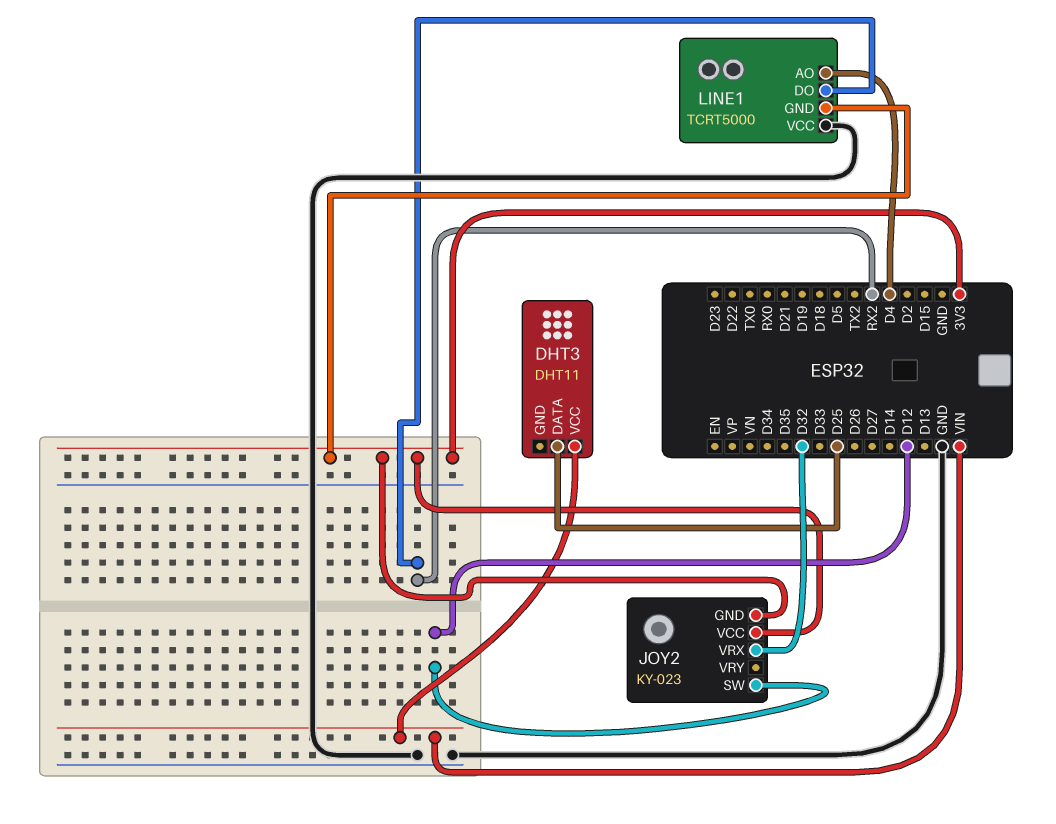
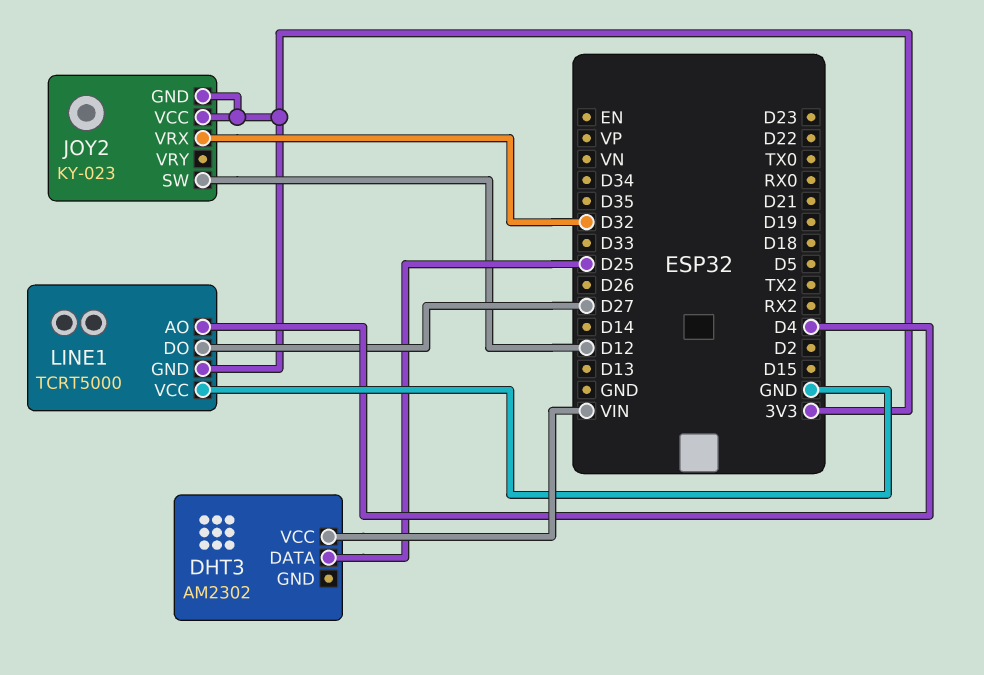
DHT3: DHT11 -> AM2302
LINE1 pin DO: RX2 -> D27

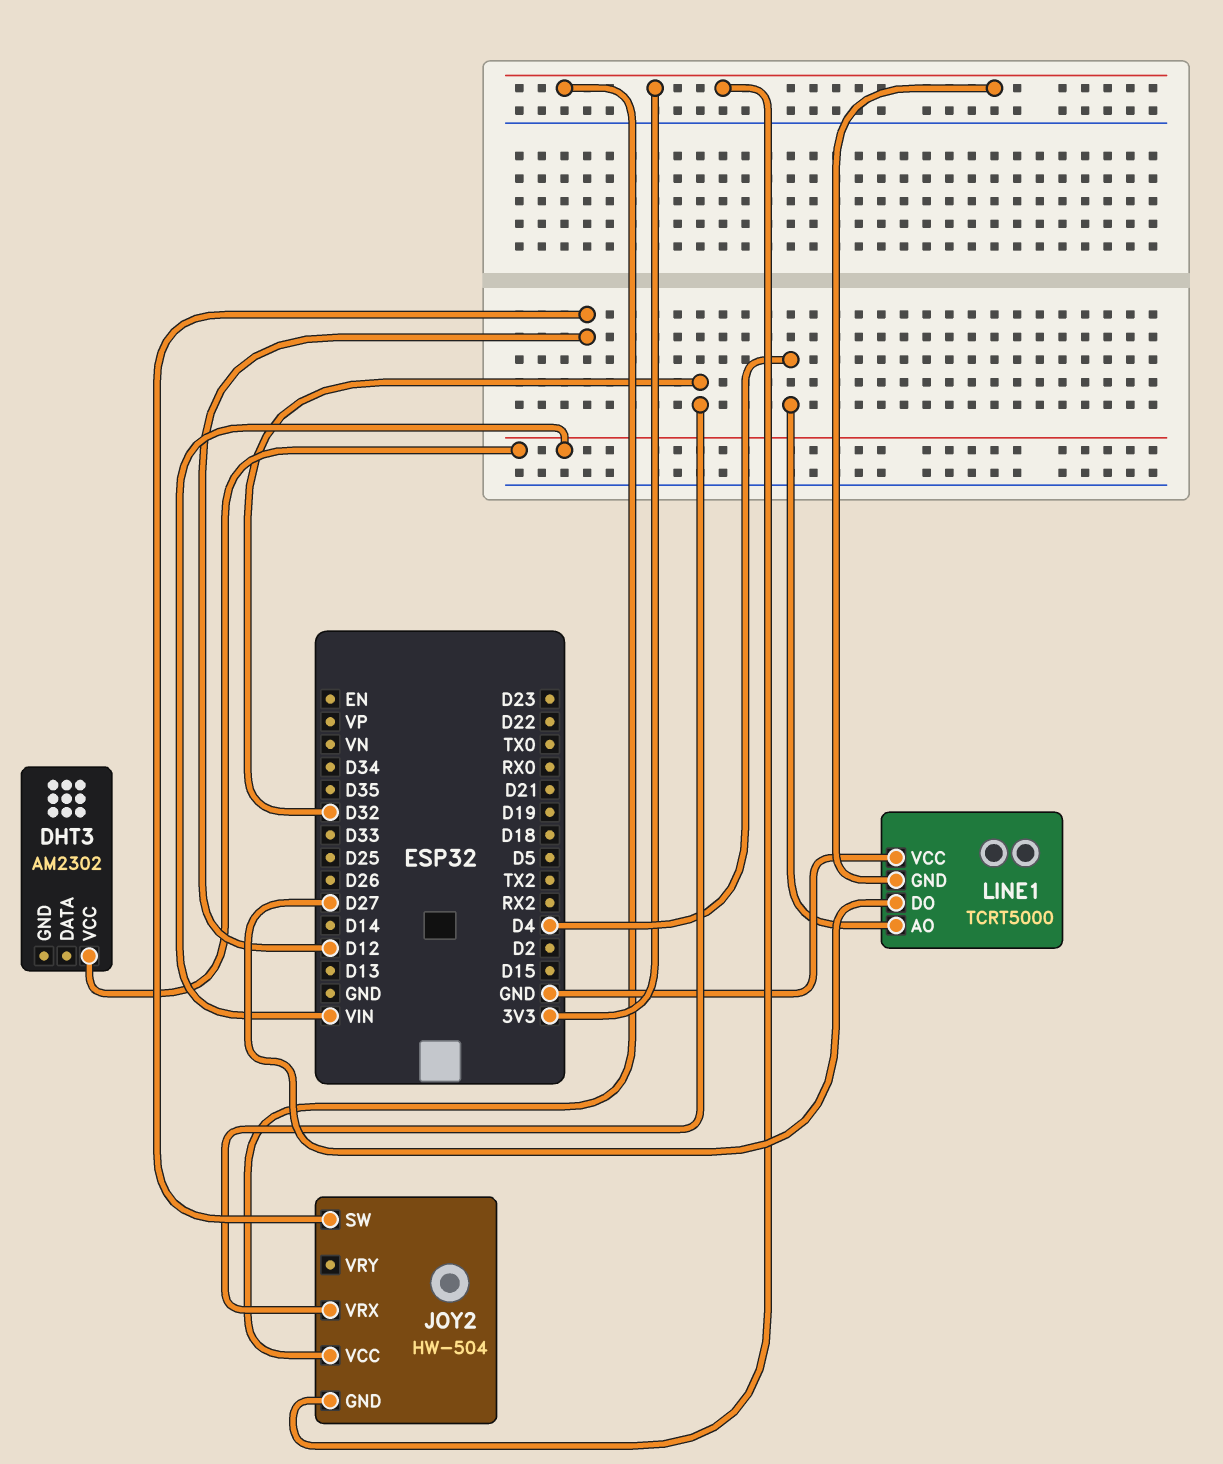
DHT3 pin DATA: D25 -> none
JOY2: KY-023 -> HW-504

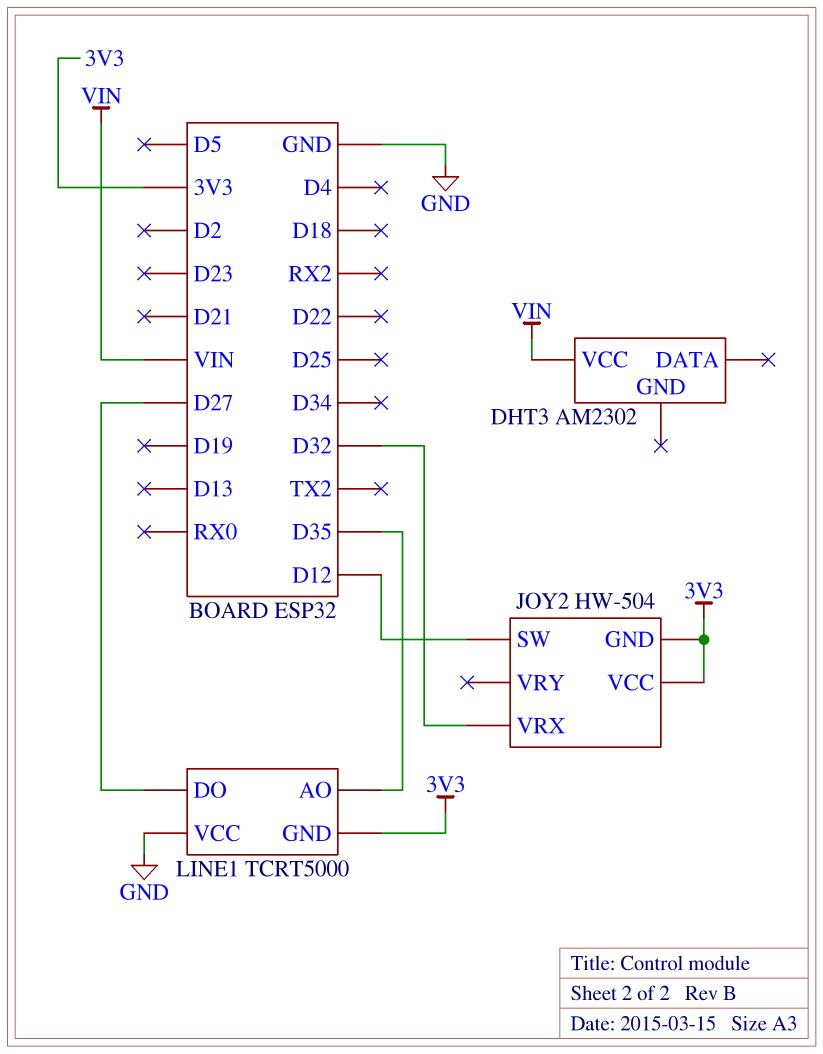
LINE1 pin AO: D4 -> D35

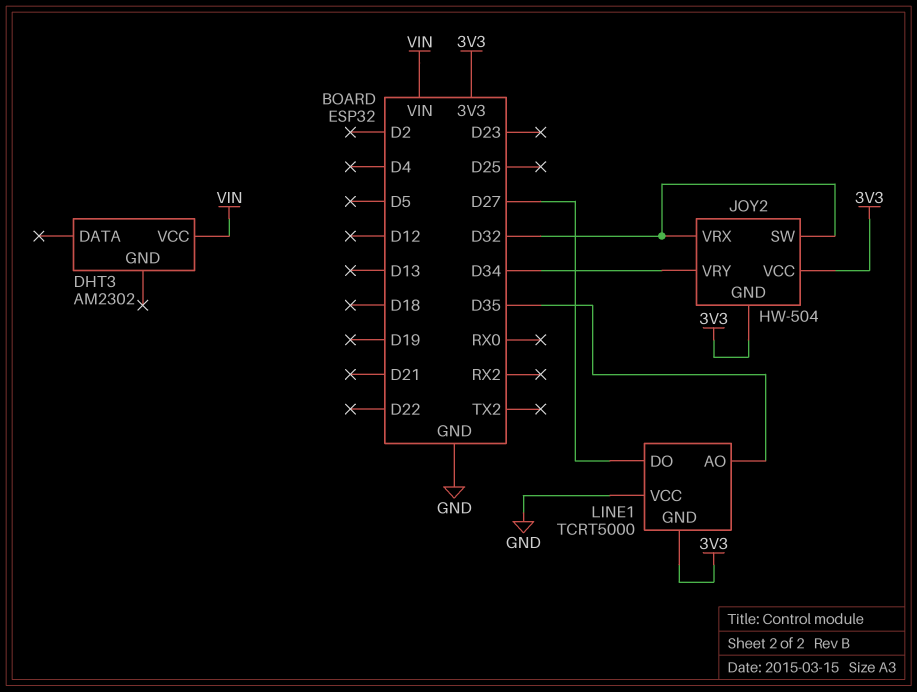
JOY2 pin SW: D12 -> D32
JOY2 pin VRY: none -> D34

